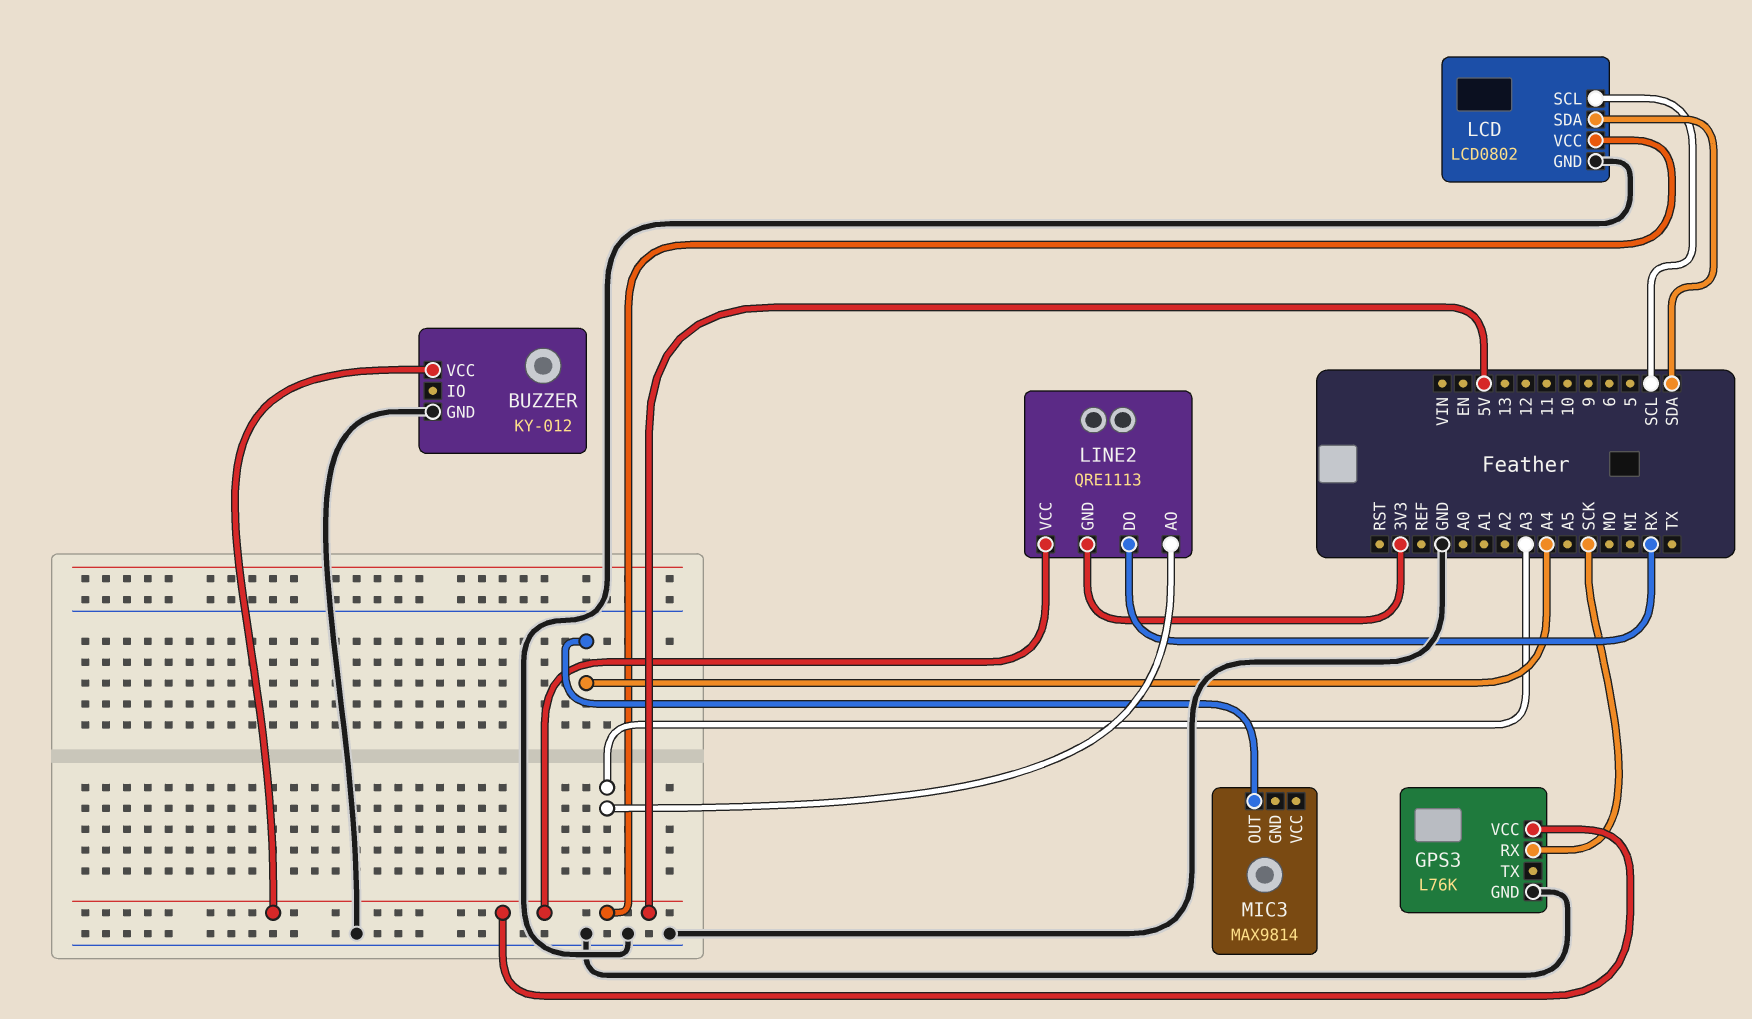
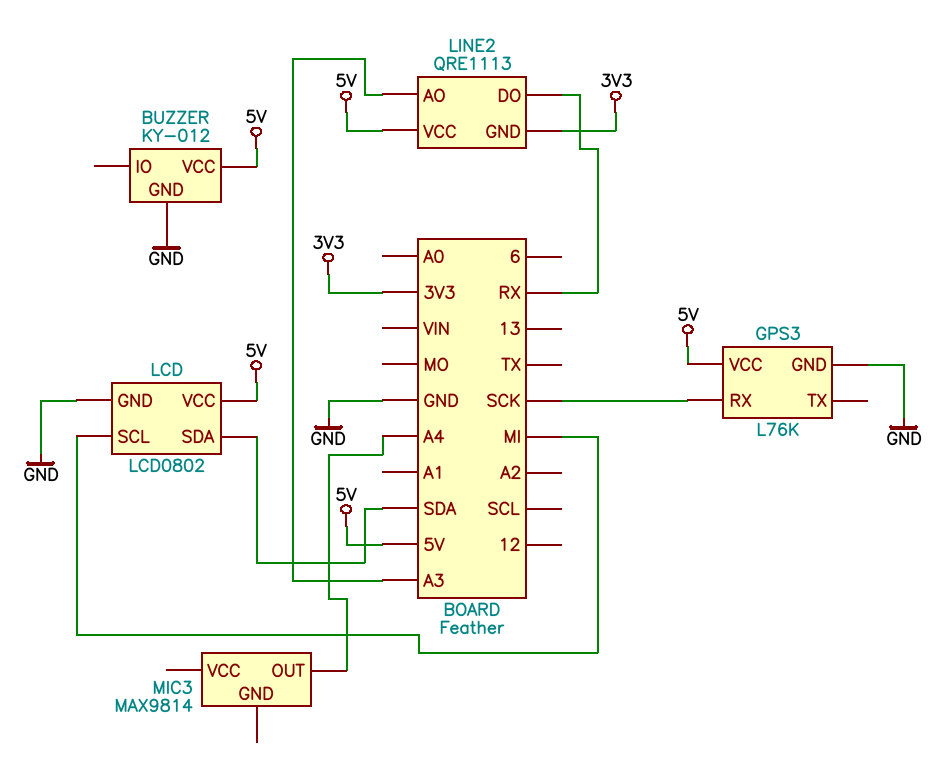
LCD pin SCL: SCL -> MI

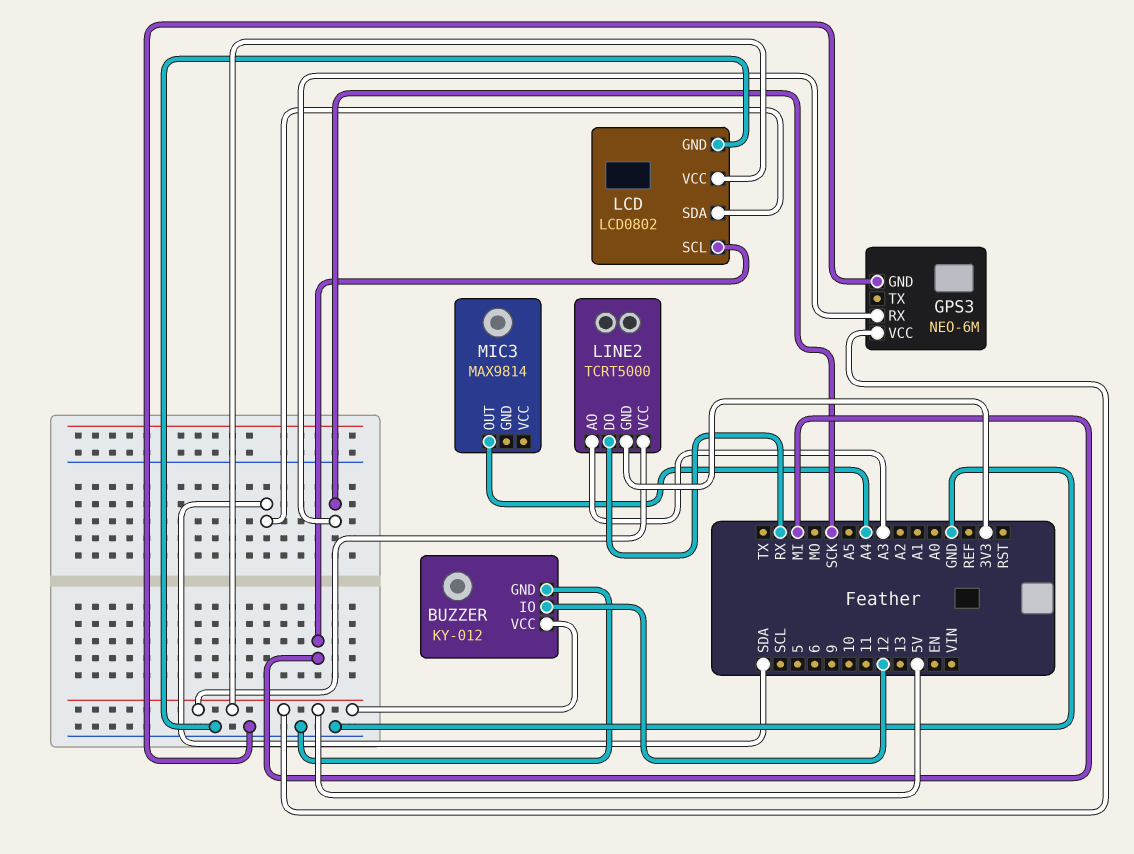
BUZZER pin IO: none -> 12
GPS3: L76K -> NEO-6M
LINE2: QRE1113 -> TCRT5000

